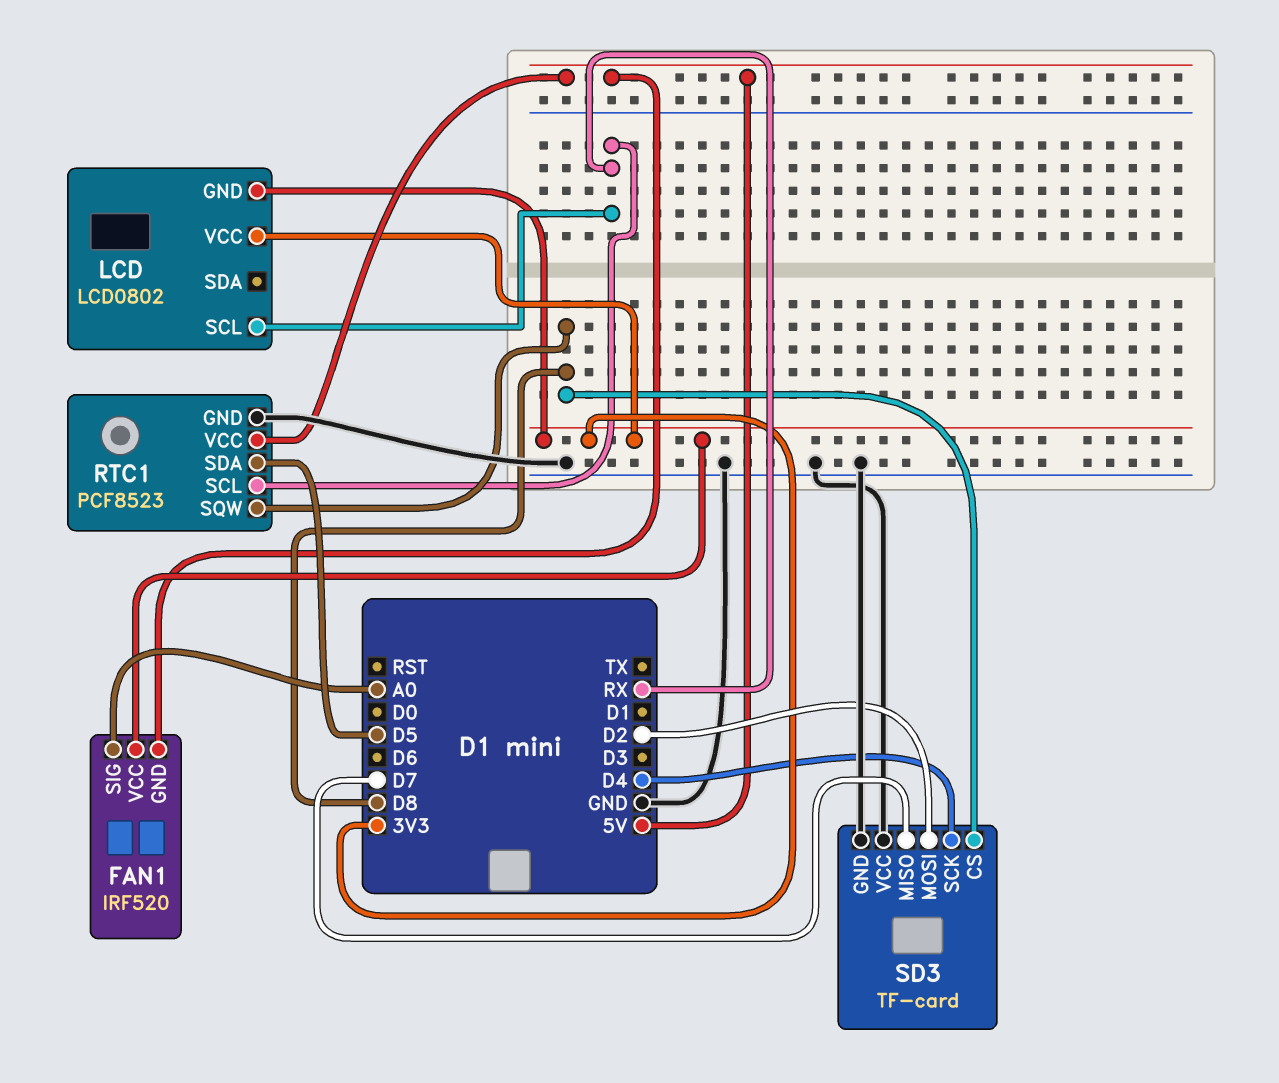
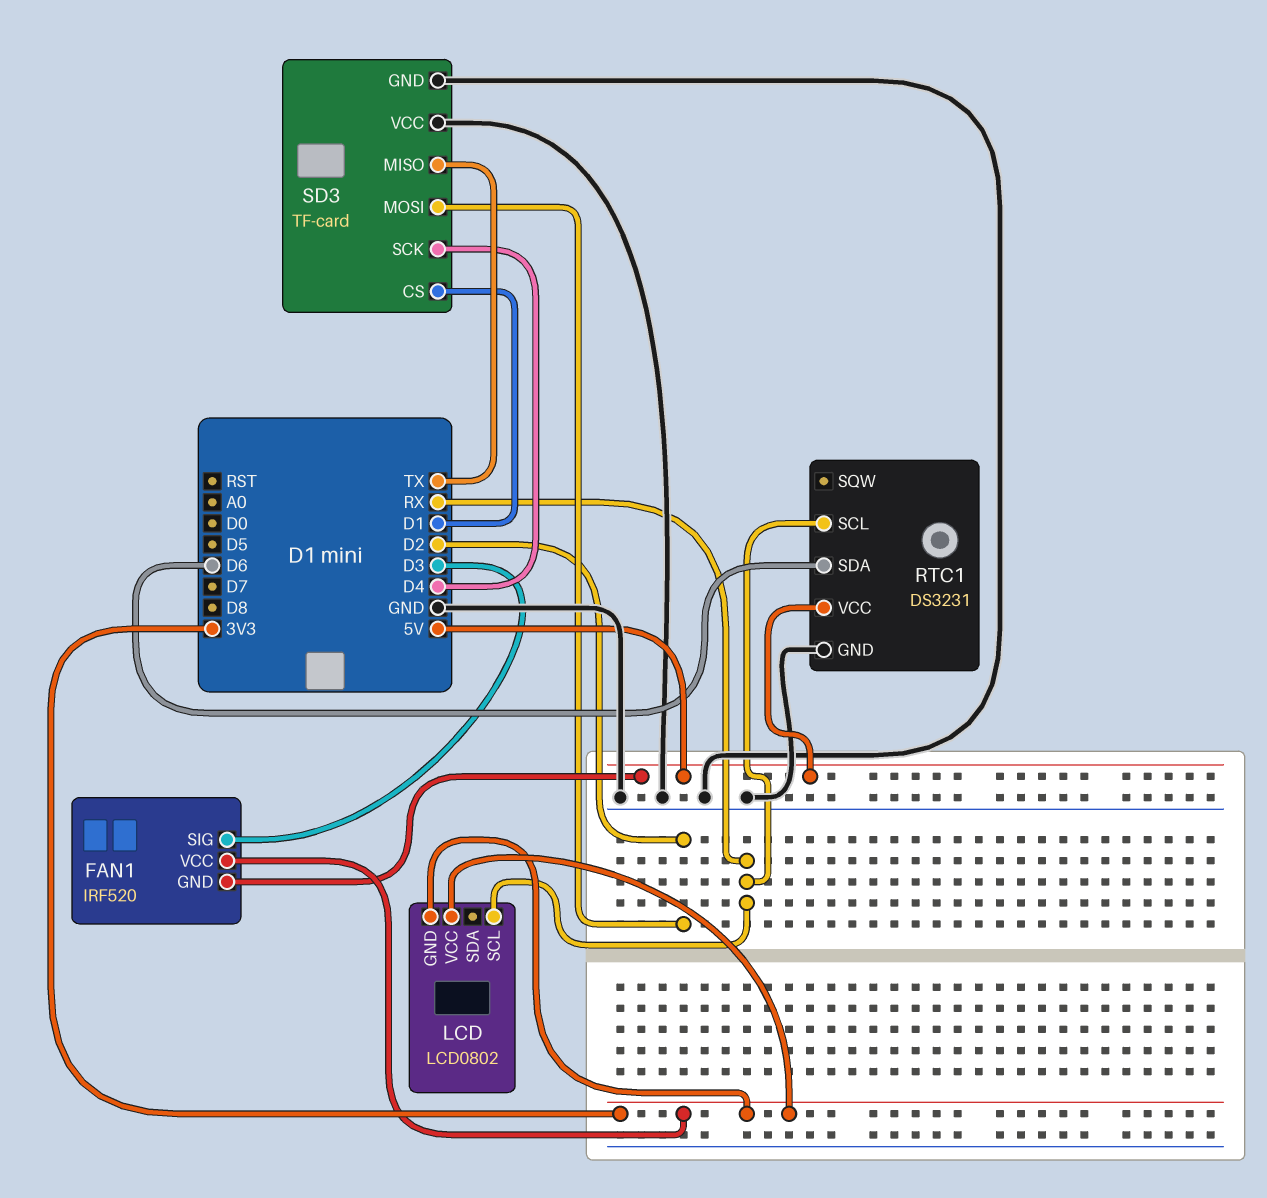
FAN1 pin SIG: A0 -> D3
RTC1: PCF8523 -> DS3231
RTC1 pin SDA: D5 -> D6
RTC1 pin SQW: D8 -> none
SD3 pin CS: D8 -> D1
SD3 pin MISO: D7 -> TX

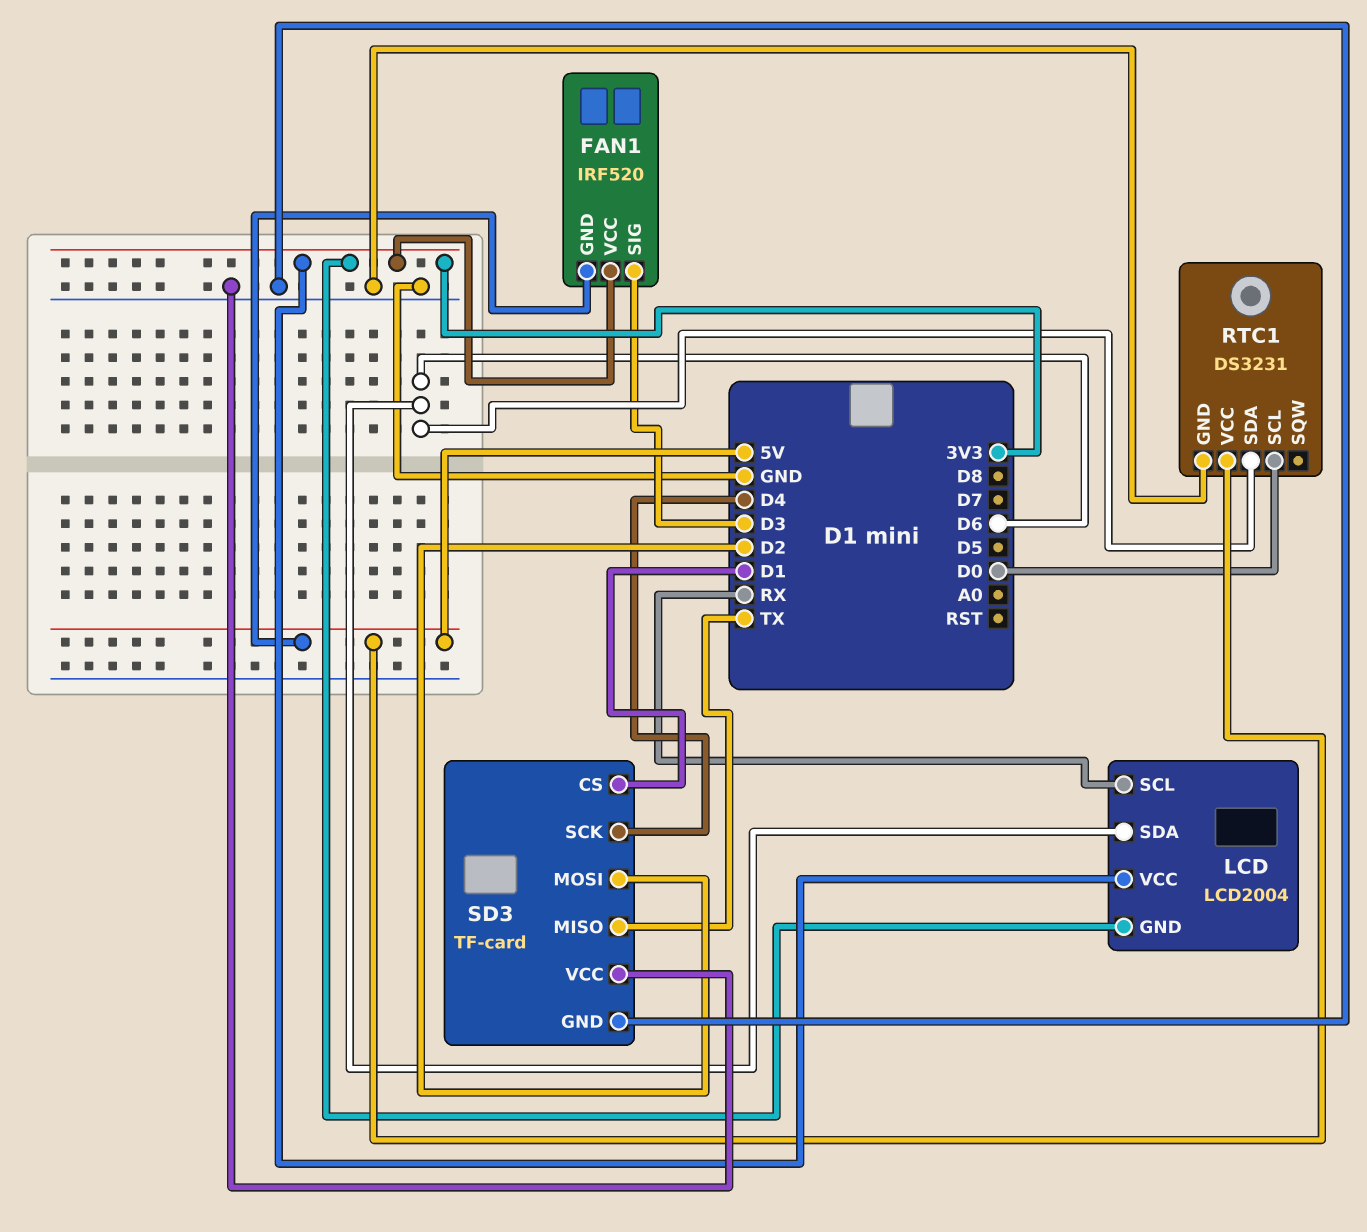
LCD: LCD0802 -> LCD2004
LCD pin SDA: none -> D6
RTC1 pin SCL: RX -> D0

